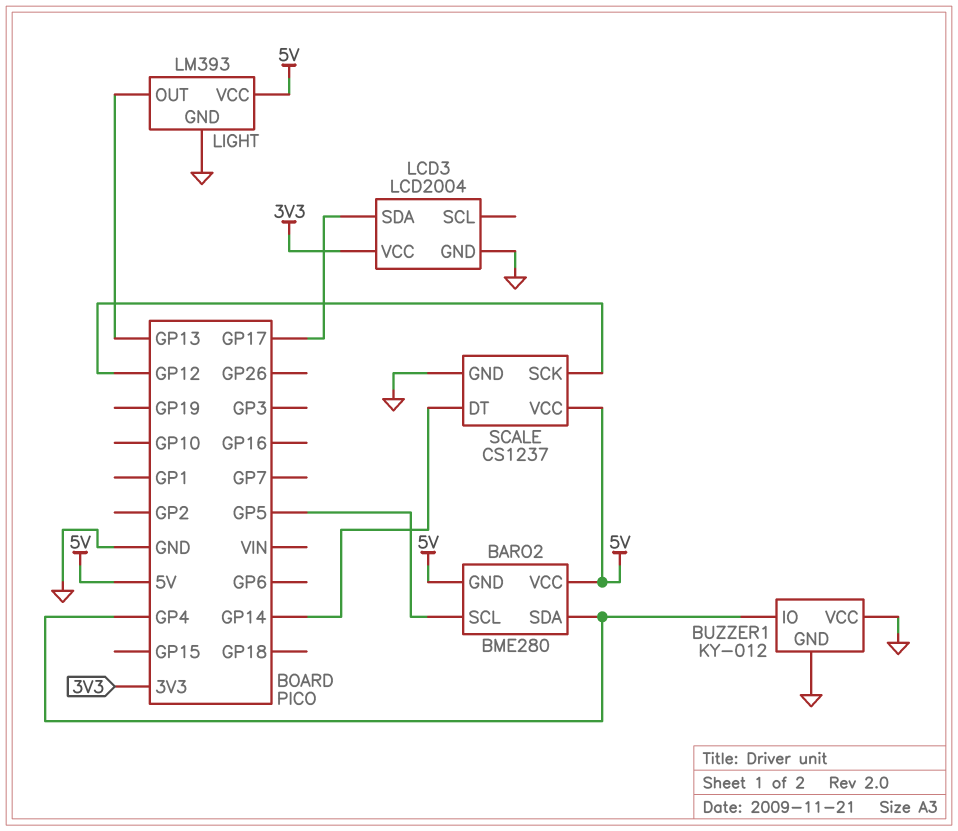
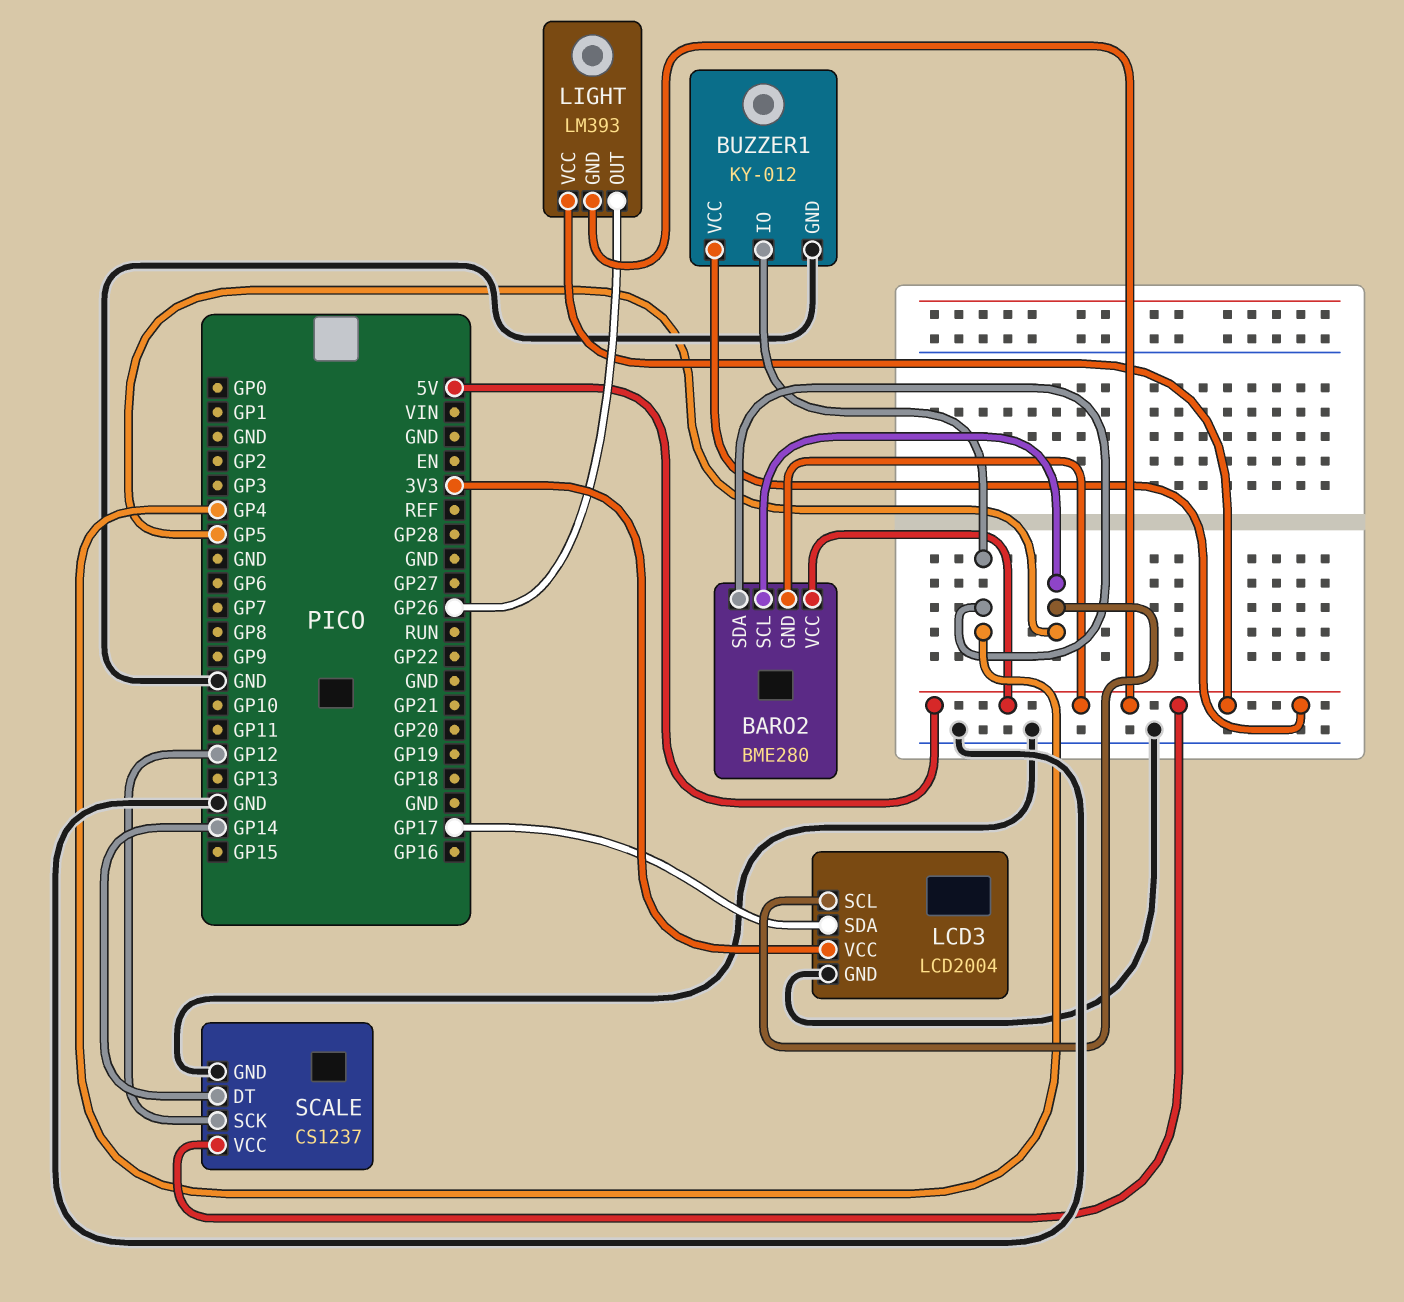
BUZZER1 pin VCC: GND -> 5V
LCD3 pin SCL: none -> GP5
LIGHT pin GND: GND -> 5V
LIGHT pin OUT: GP13 -> GP26

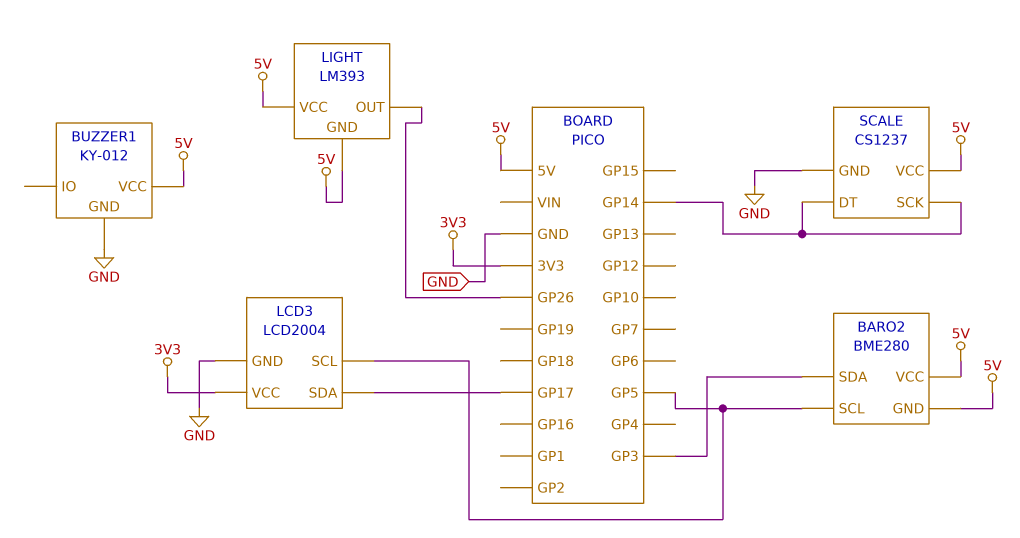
BARO2 pin SDA: GP4 -> GP3
BUZZER1 pin IO: GP4 -> none
SCALE pin SCK: GP12 -> GP14

